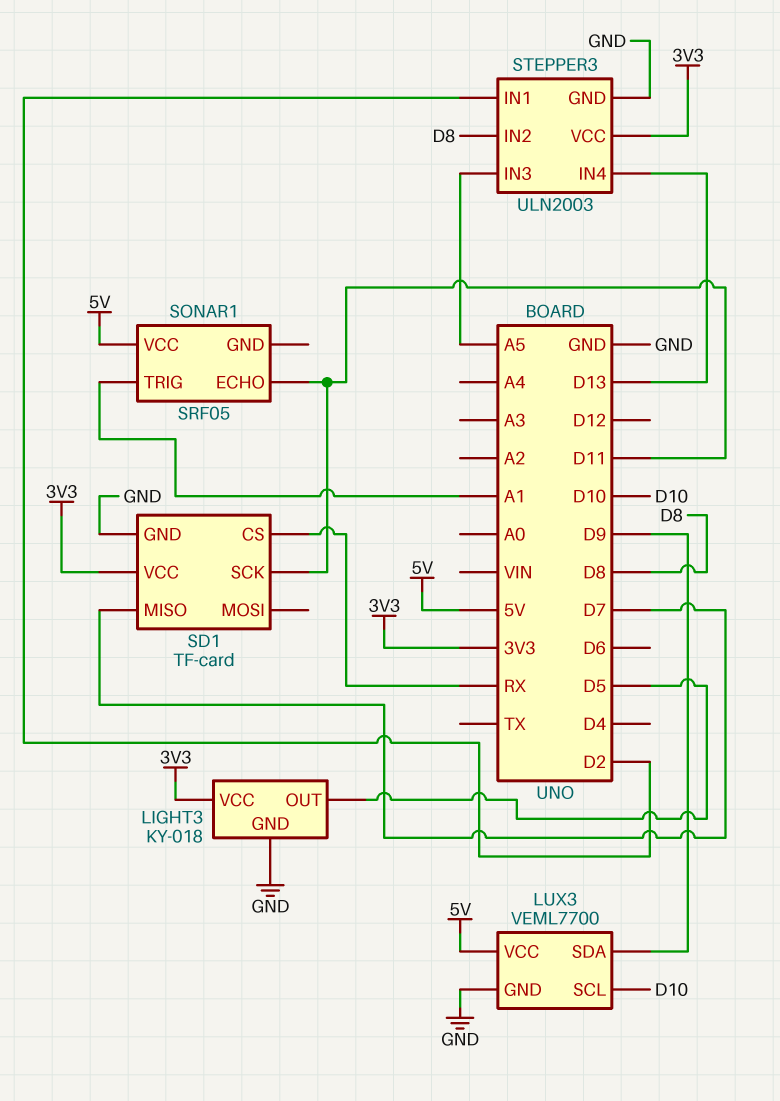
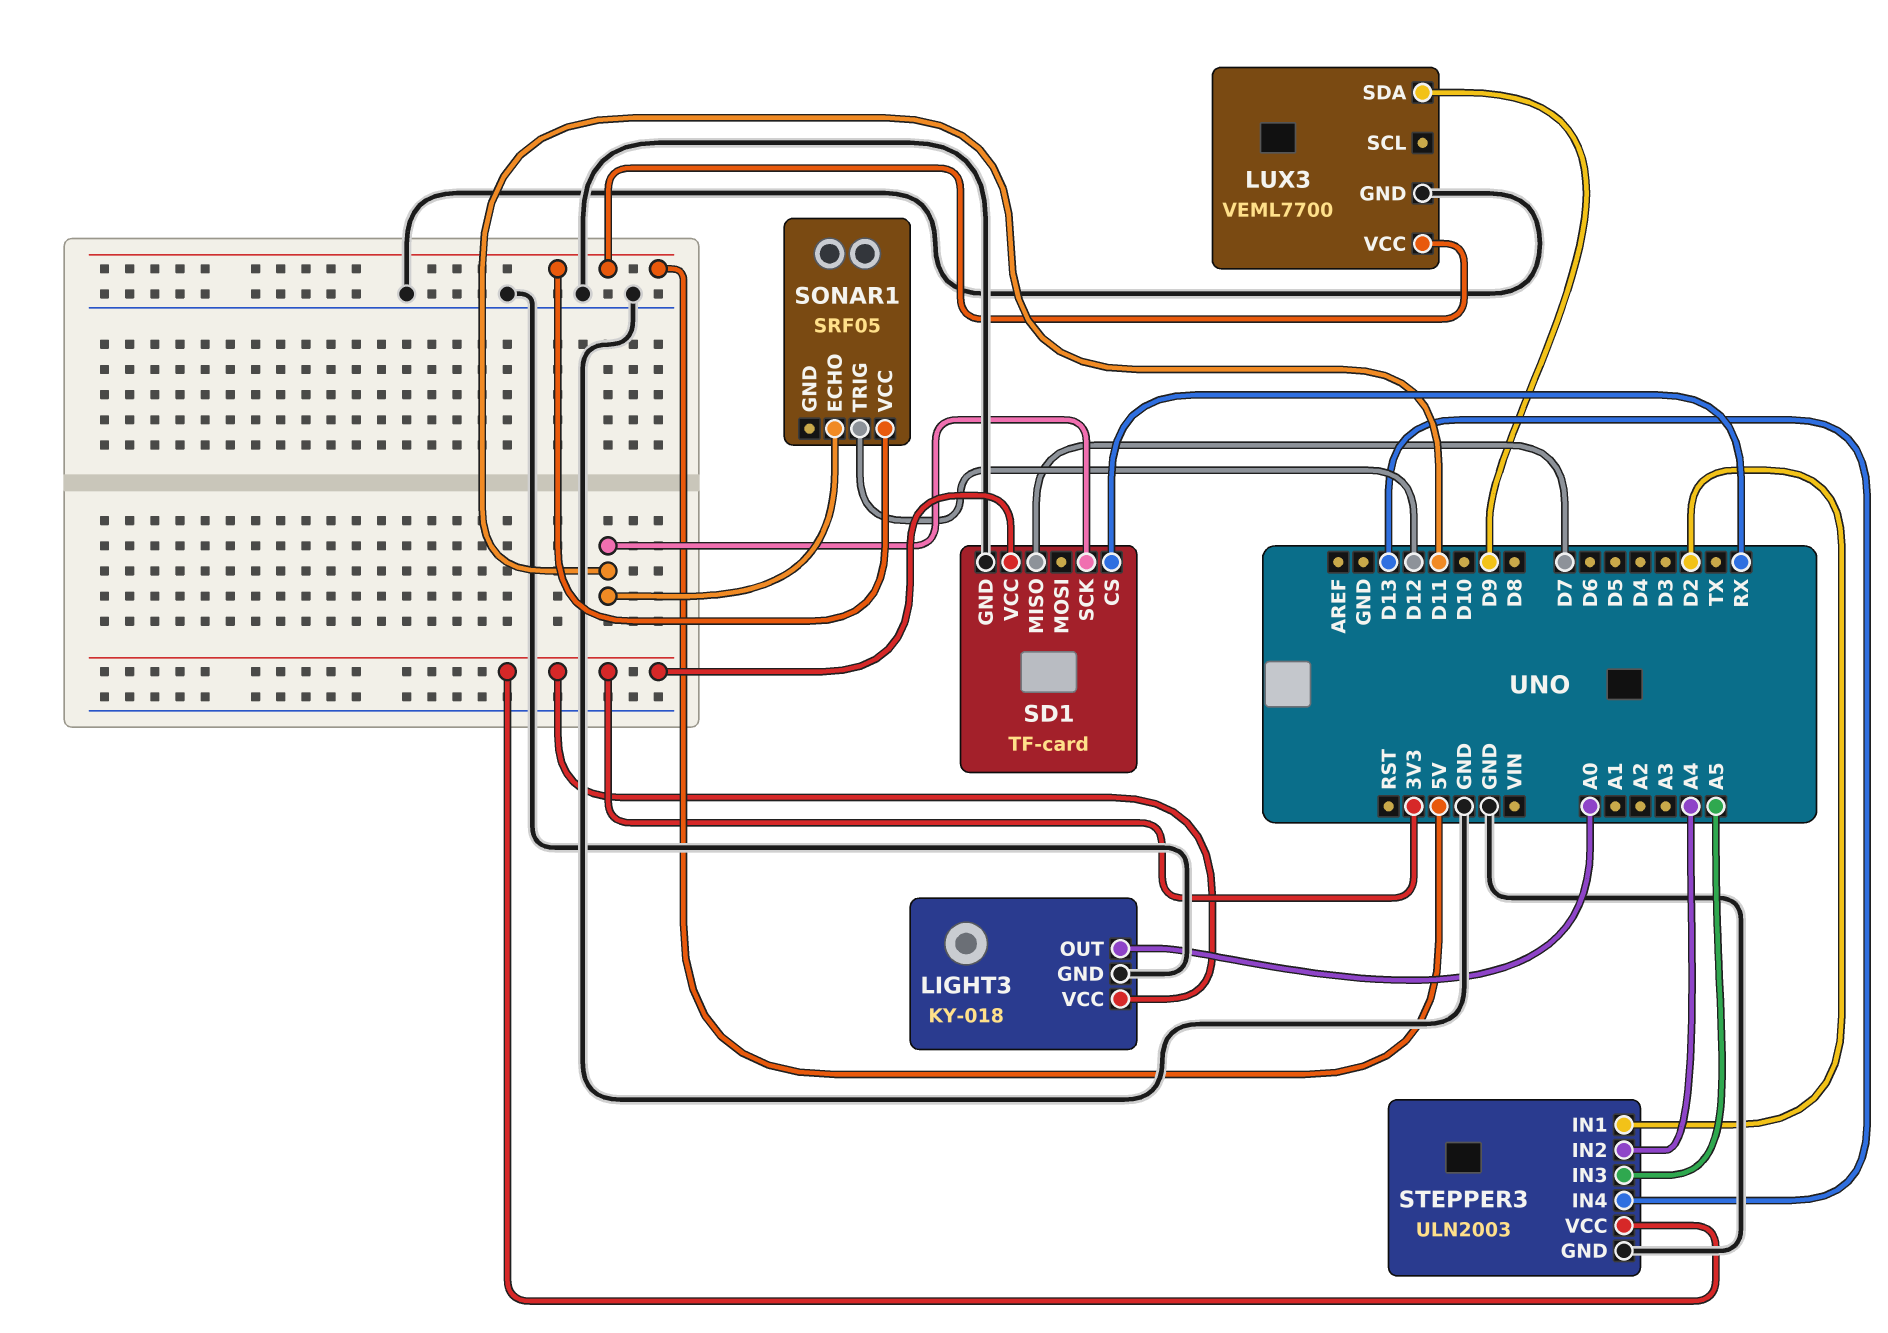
LIGHT3 pin OUT: D5 -> A0
LUX3 pin SCL: D10 -> none
SONAR1 pin TRIG: A1 -> D12
STEPPER3 pin IN2: D8 -> A4

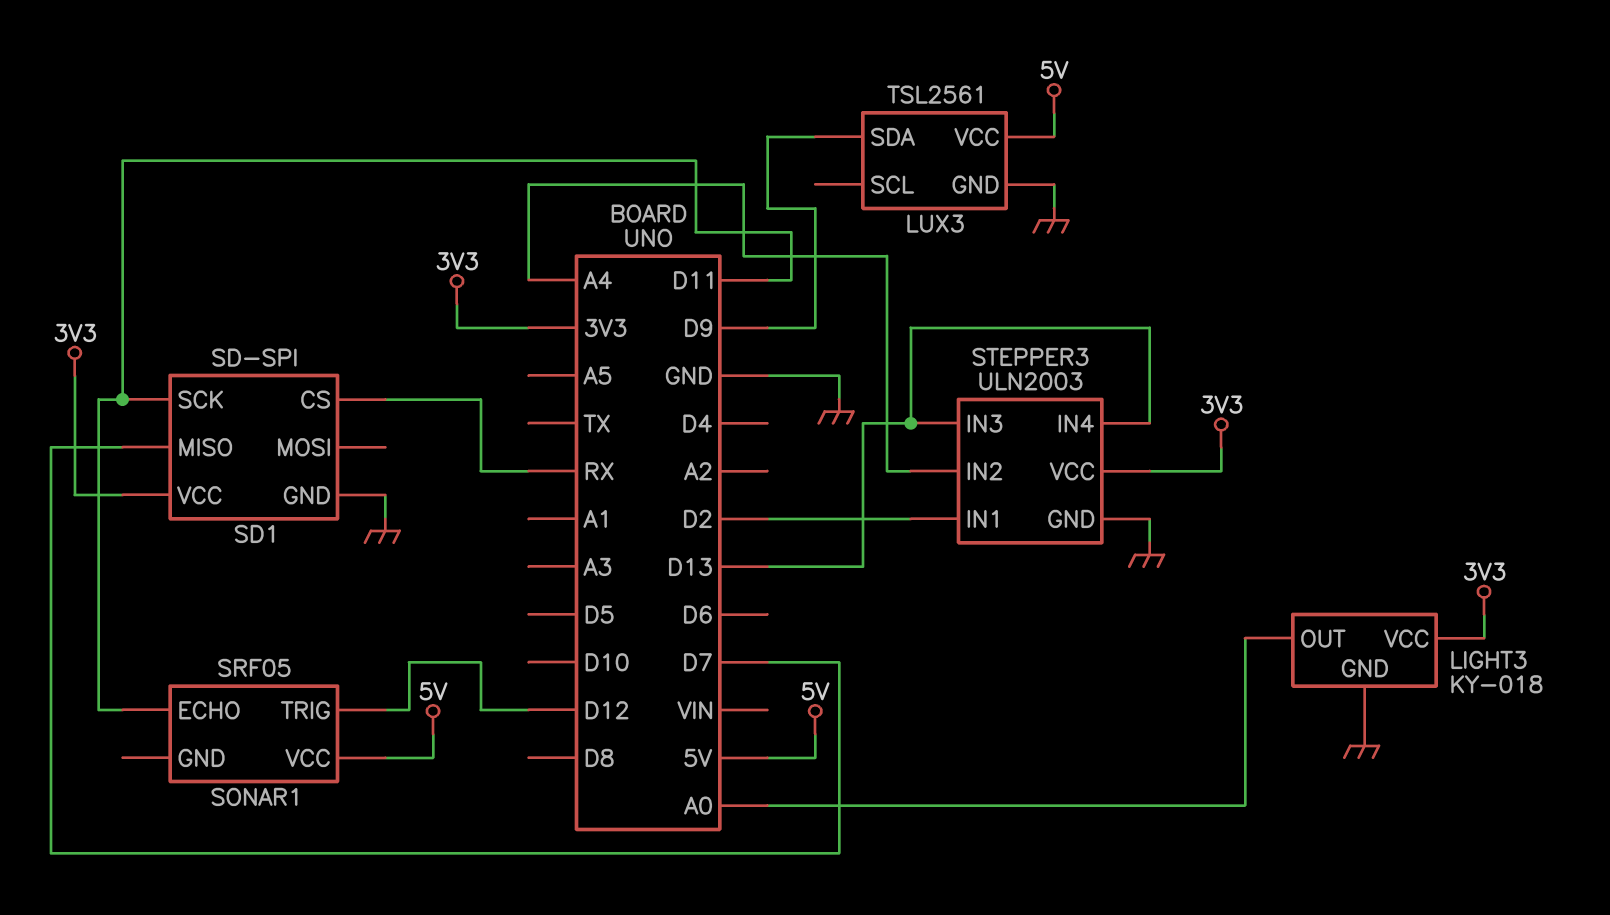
LUX3: VEML7700 -> TSL2561
SD1: TF-card -> SD-SPI
STEPPER3 pin IN3: A5 -> D13

